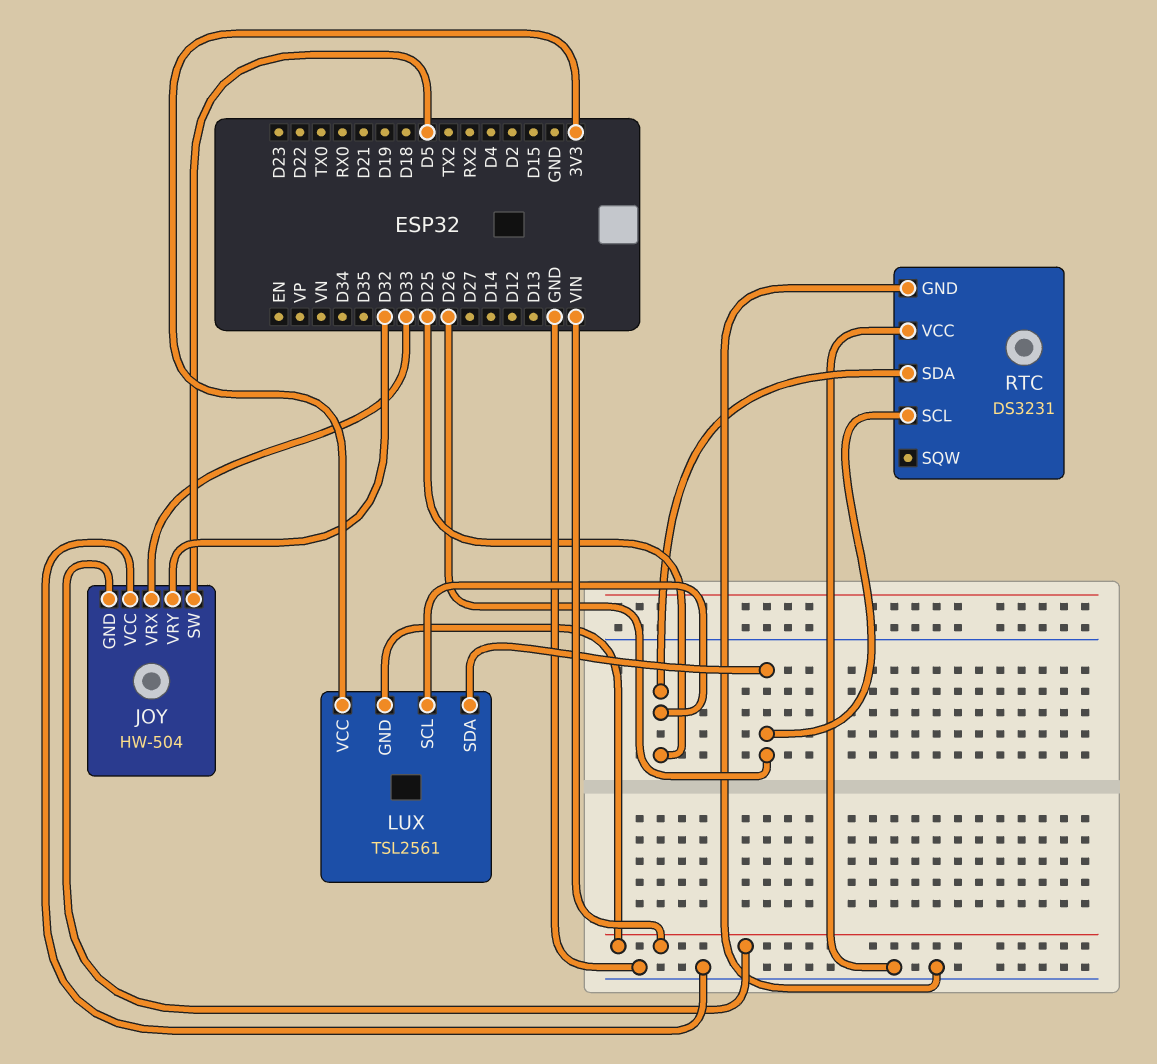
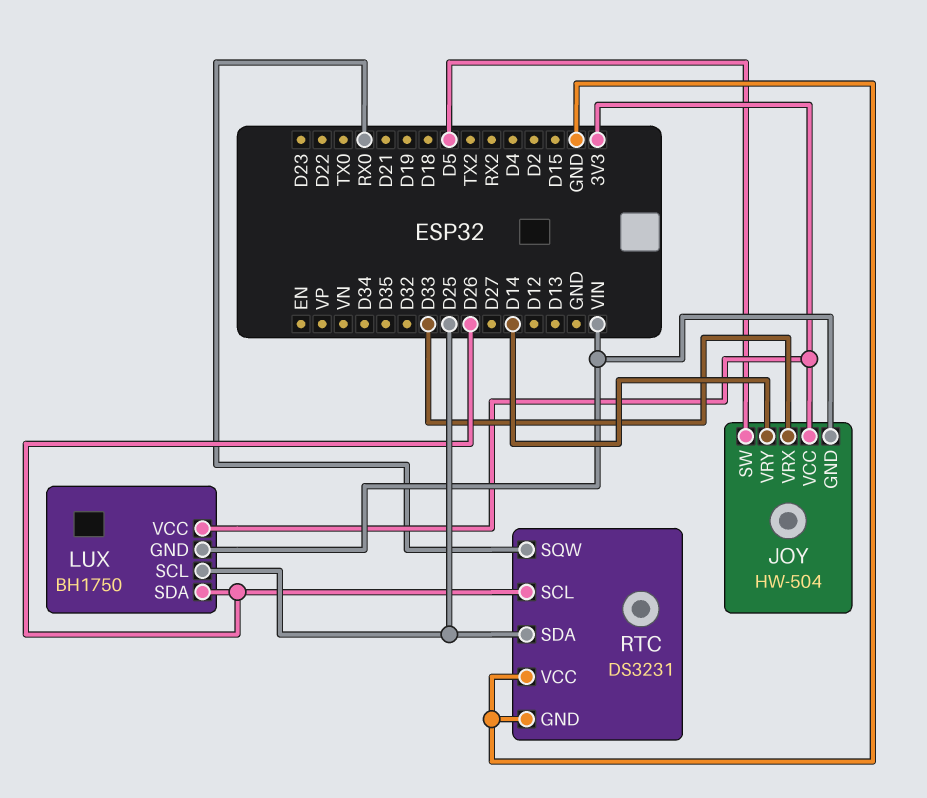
JOY pin VCC: GND -> 3V3
JOY pin VRY: D32 -> D14
LUX: TSL2561 -> BH1750
RTC pin SQW: none -> RX0

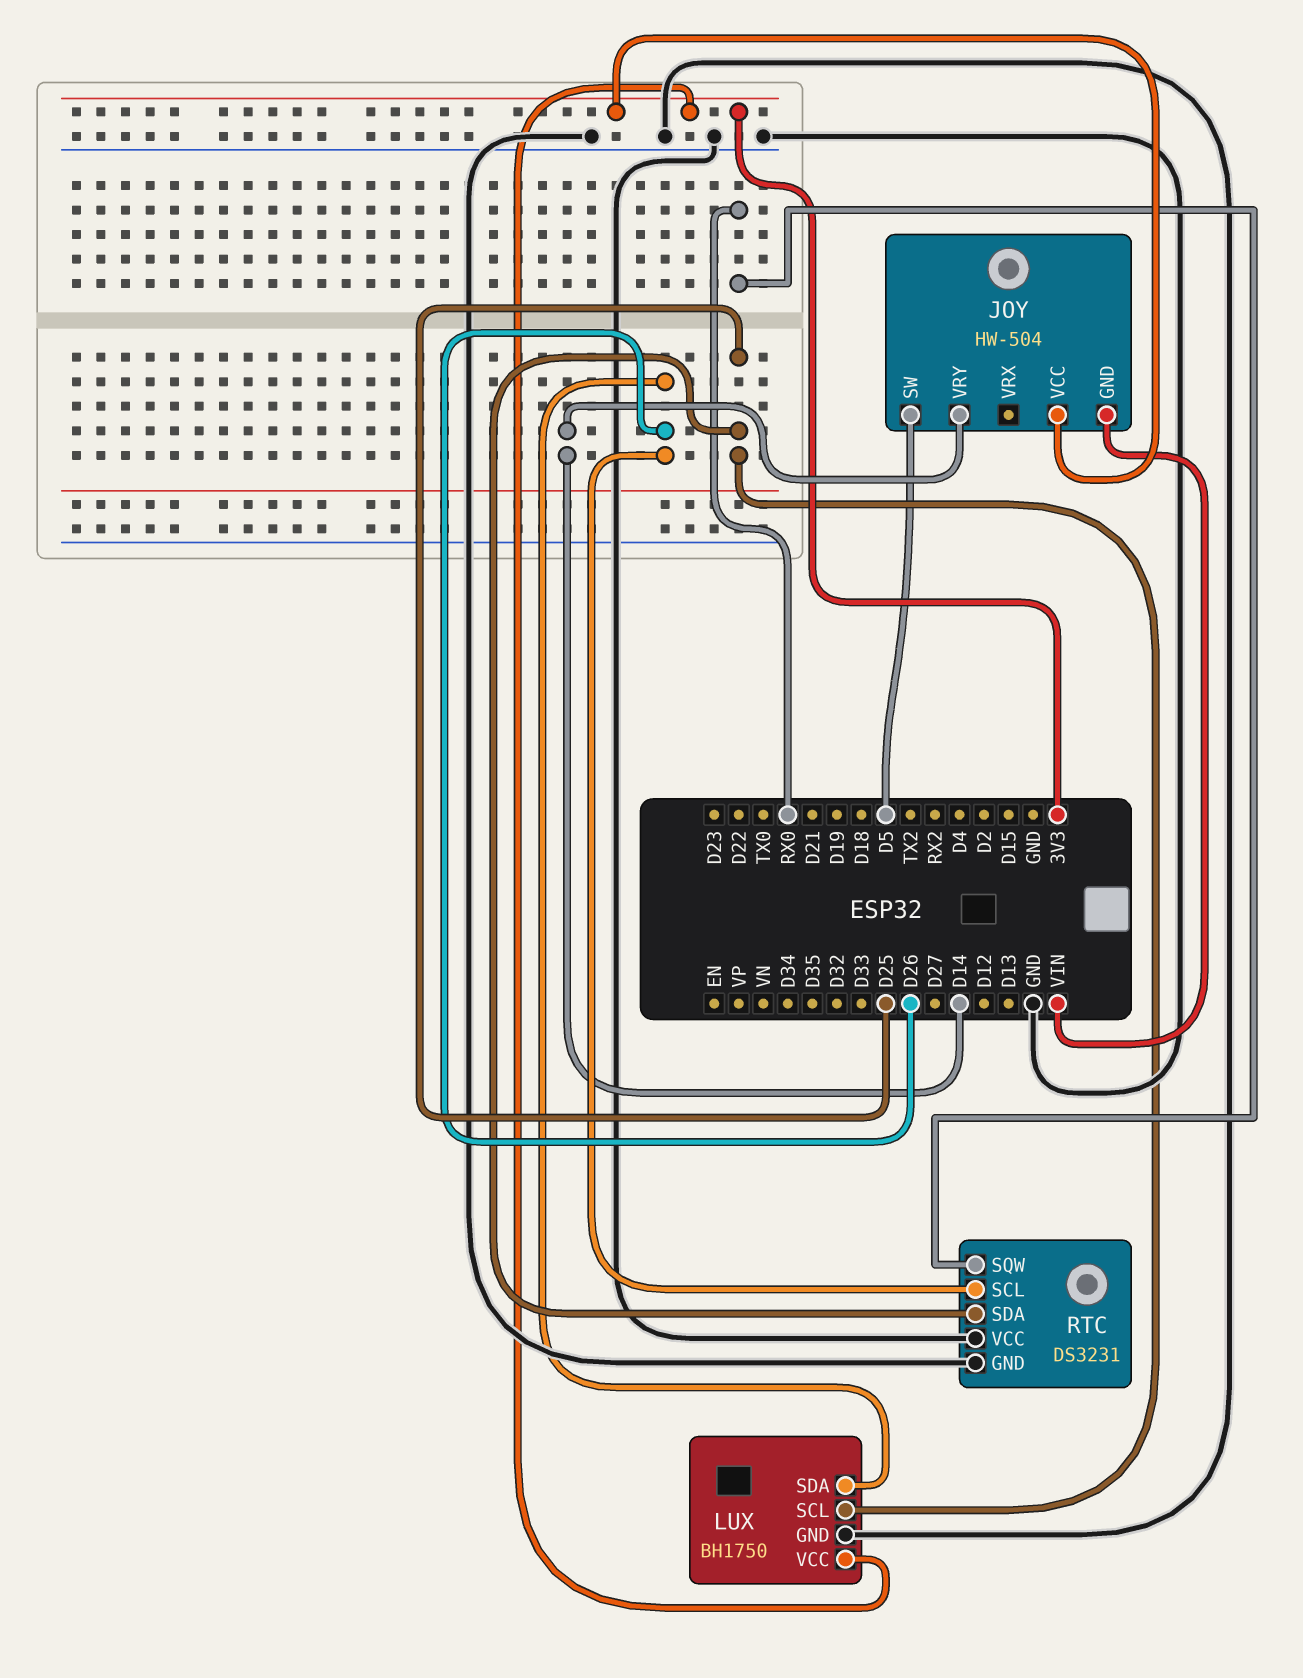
JOY pin VRX: D33 -> none
LUX pin GND: VIN -> GND

